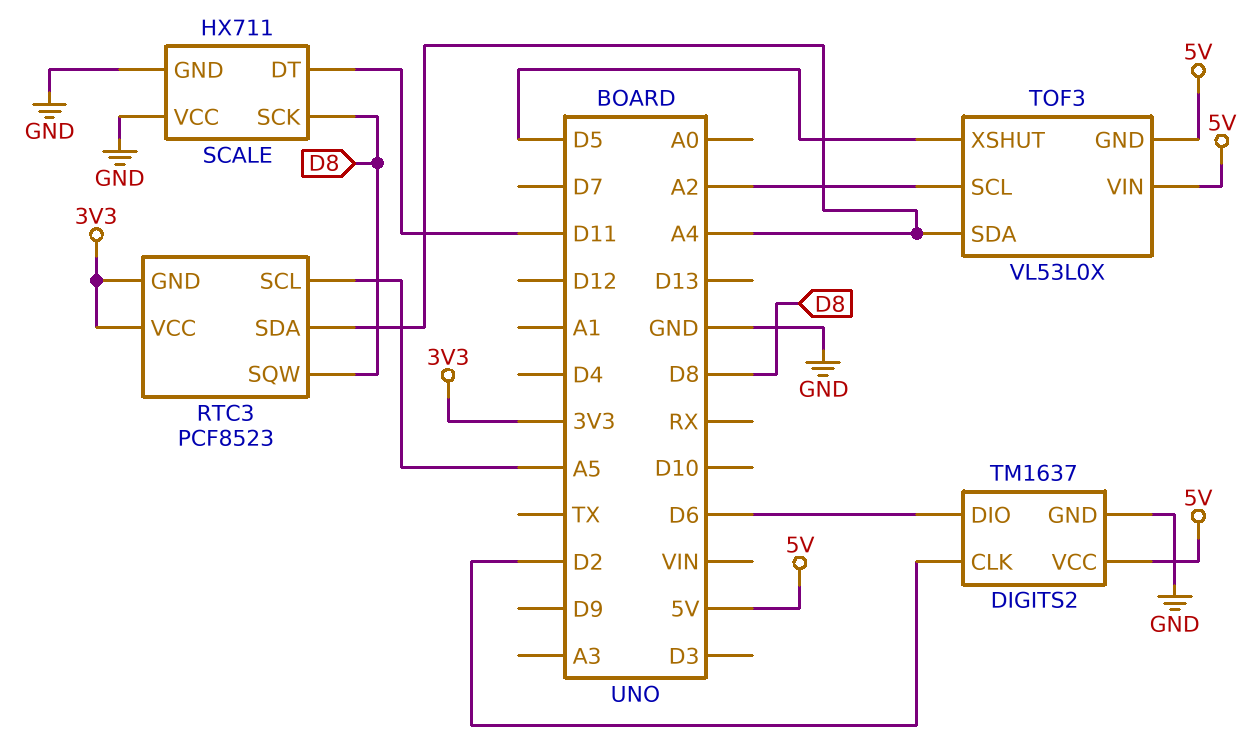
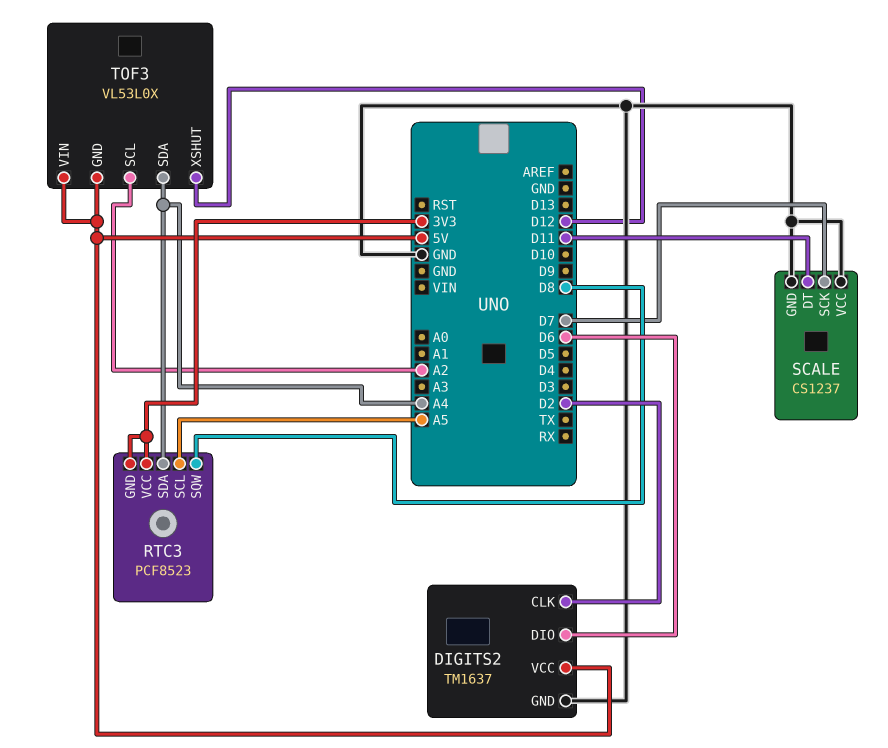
SCALE: HX711 -> CS1237
SCALE pin SCK: D8 -> D7
TOF3 pin XSHUT: D5 -> D12

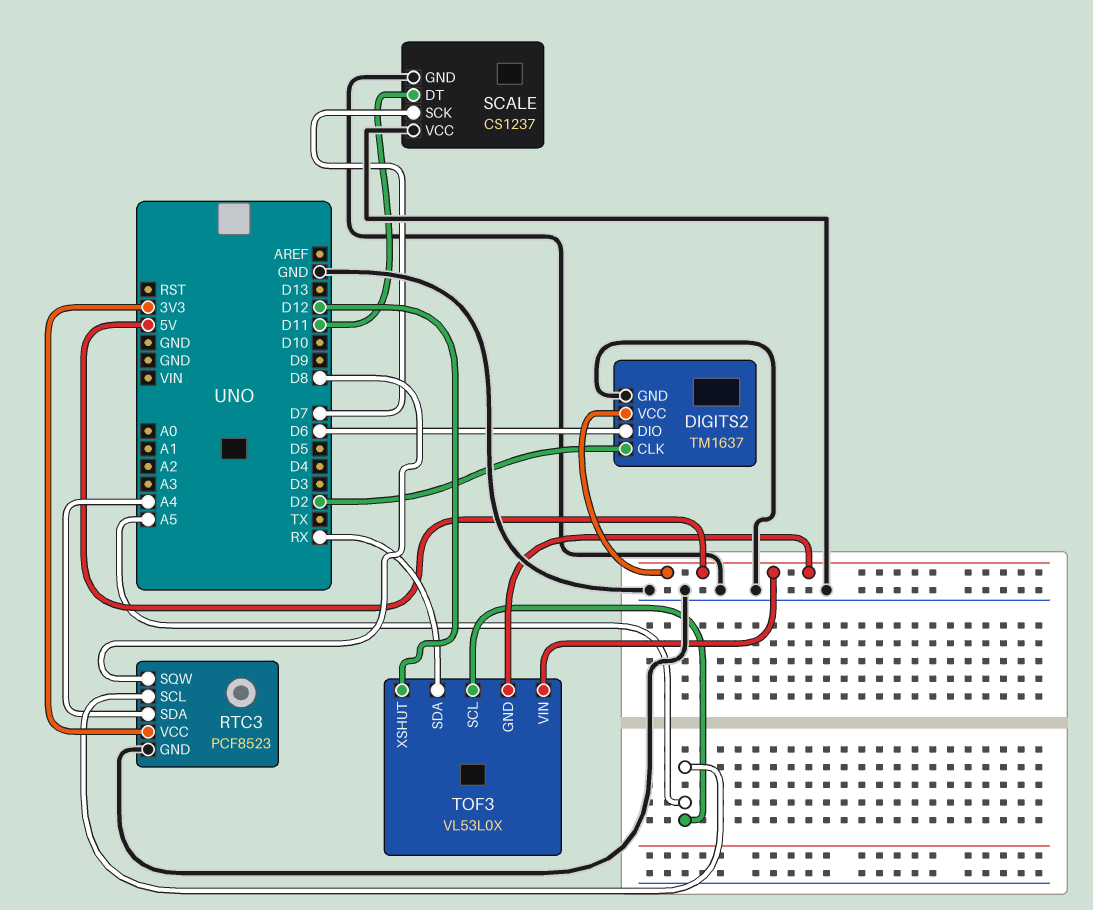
RTC3 pin GND: 3V3 -> GND
TOF3 pin SCL: A2 -> A5
TOF3 pin SDA: A4 -> RX

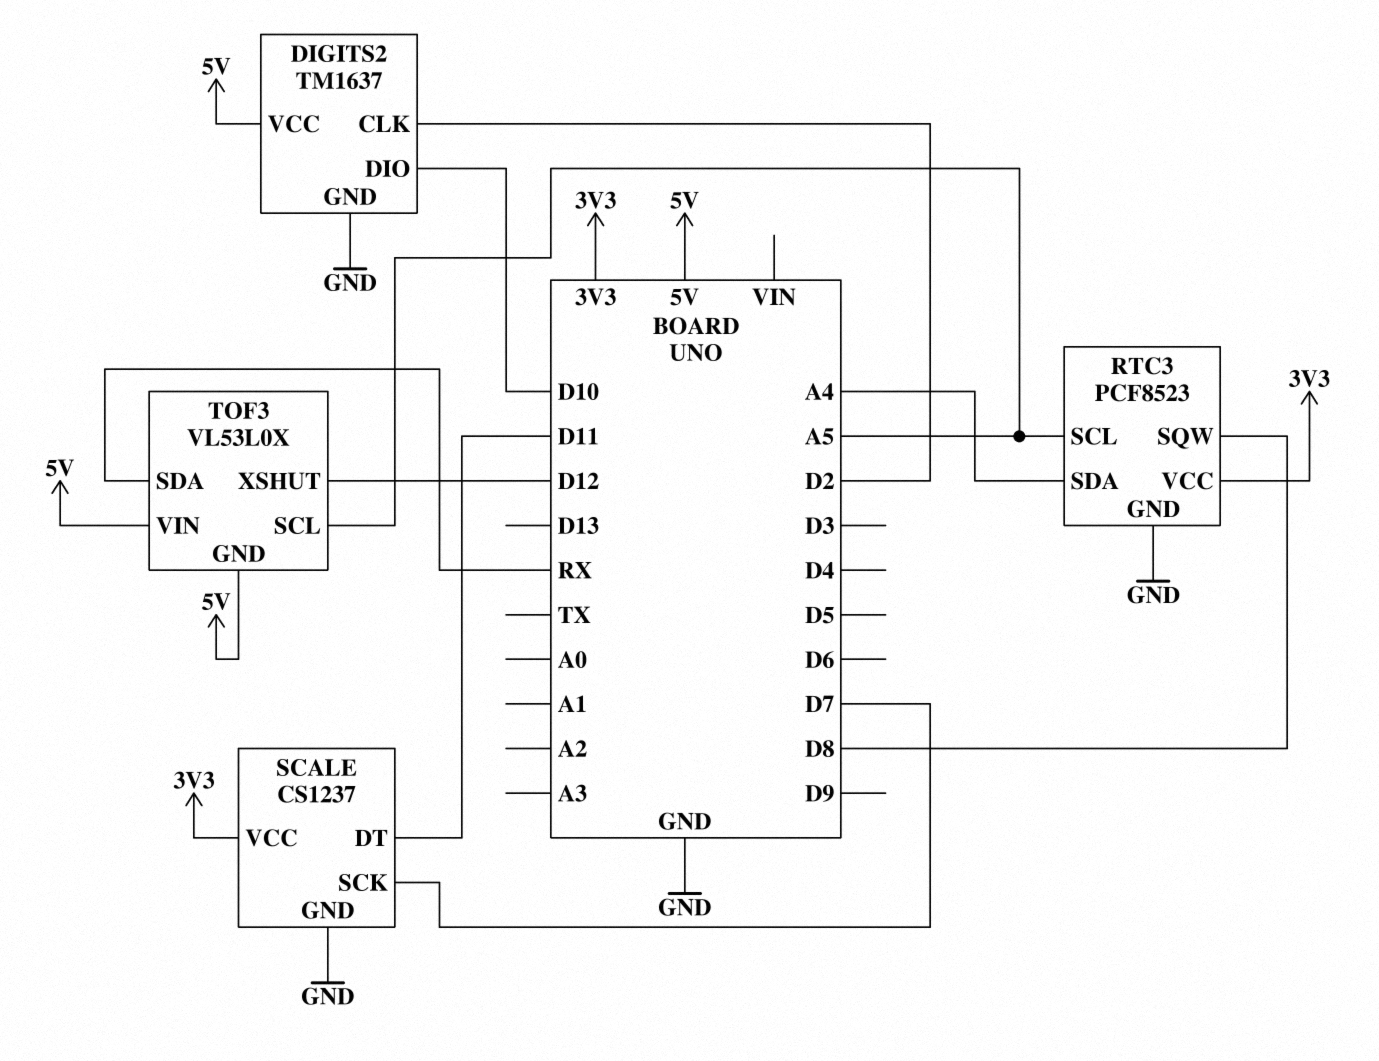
DIGITS2 pin DIO: D6 -> D10
SCALE pin VCC: GND -> 3V3

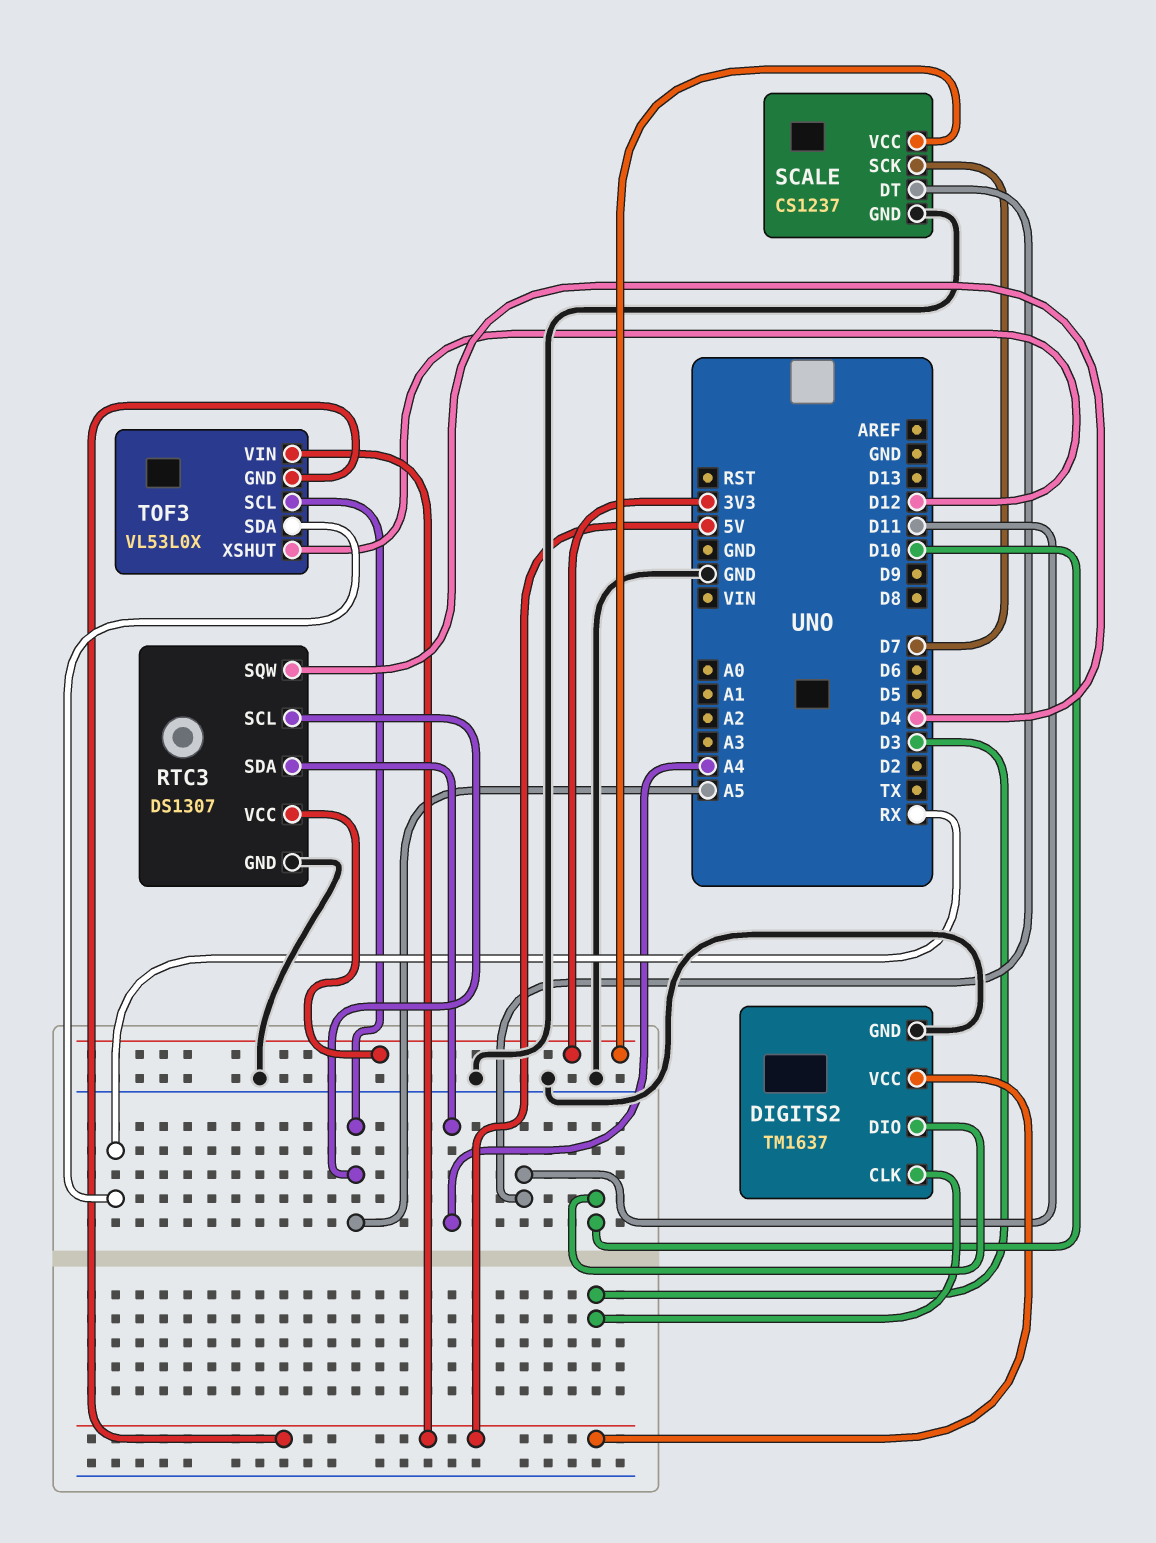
DIGITS2 pin CLK: D2 -> D3
RTC3: PCF8523 -> DS1307
RTC3 pin SQW: D8 -> D4

